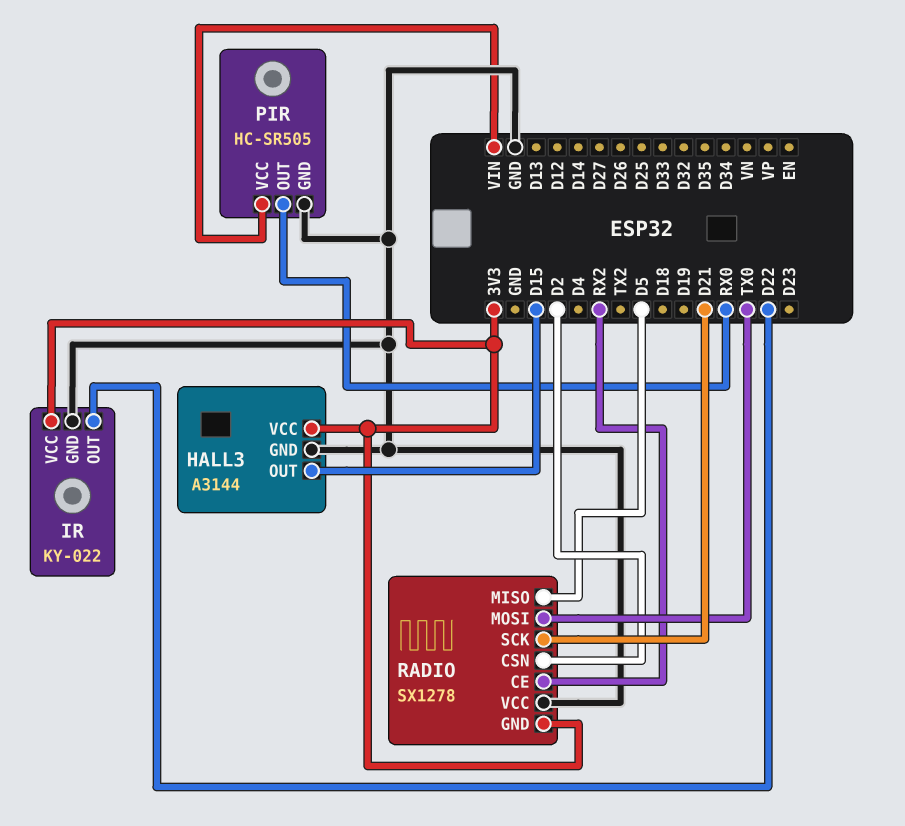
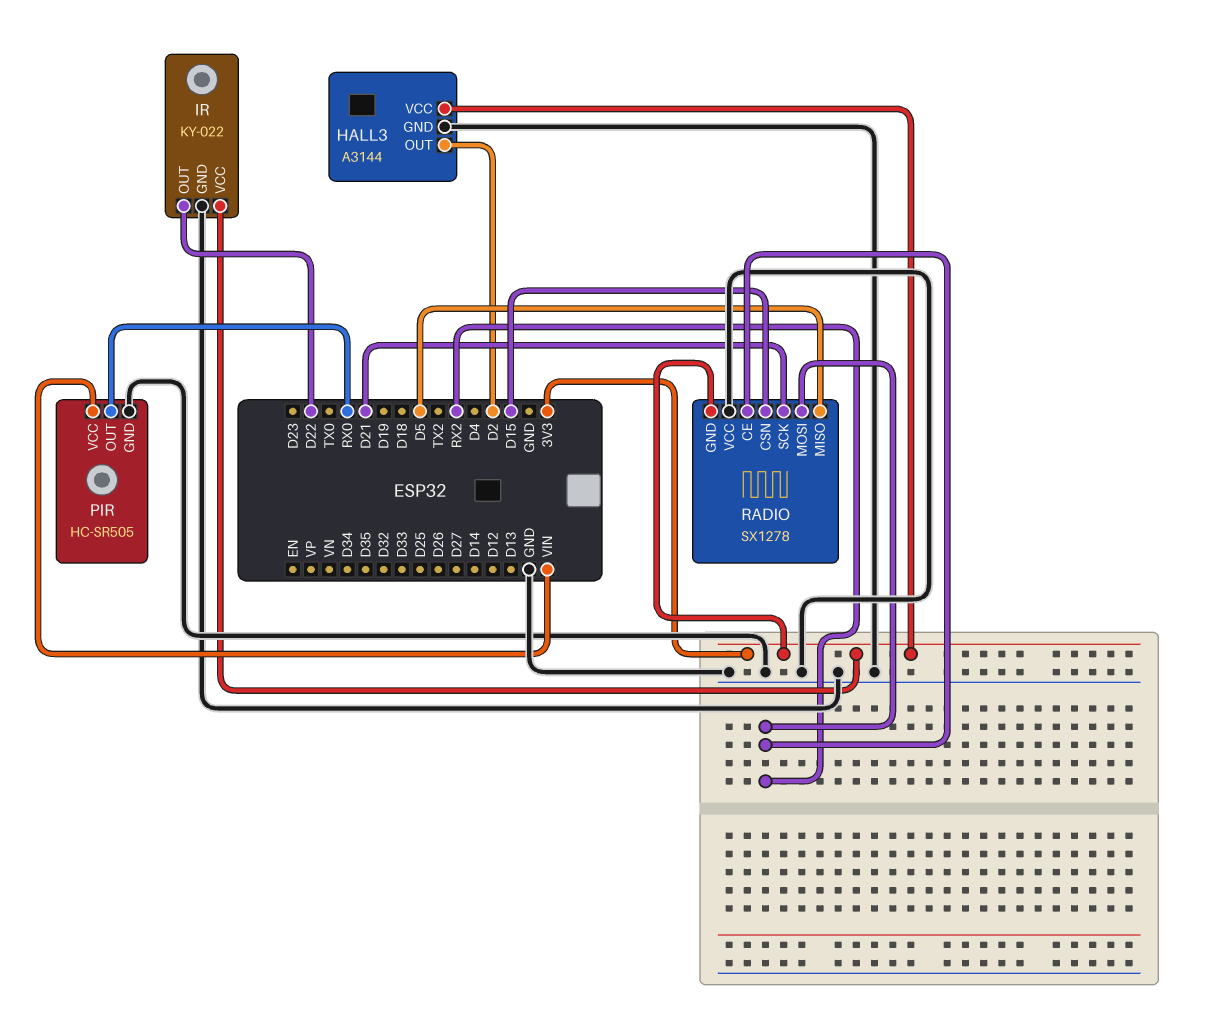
HALL3 pin OUT: D15 -> D2
RADIO pin CSN: D2 -> D15
RADIO pin MOSI: TX0 -> RX2

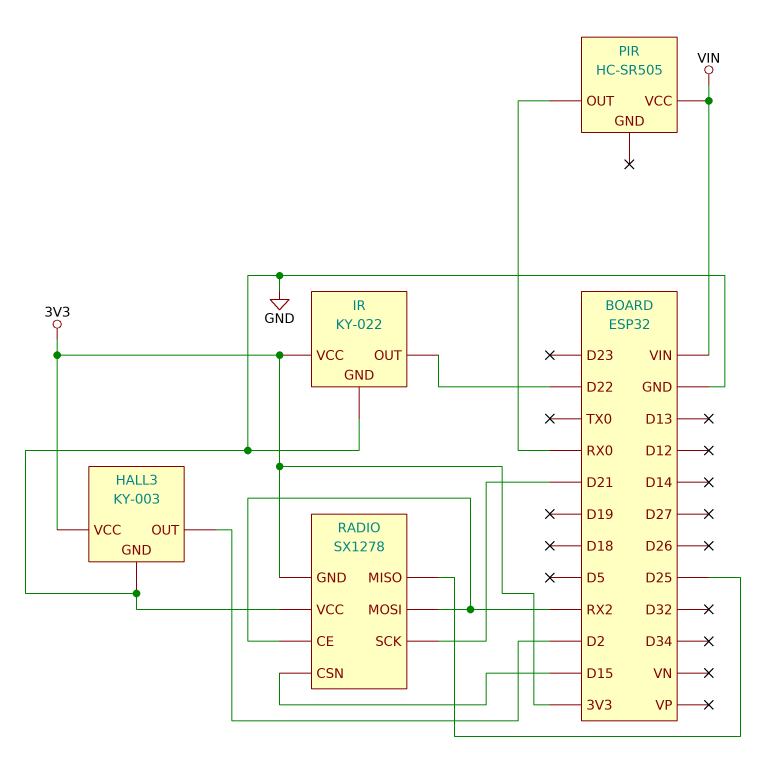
HALL3: A3144 -> KY-003
PIR pin GND: GND -> none
RADIO pin MISO: D5 -> D25

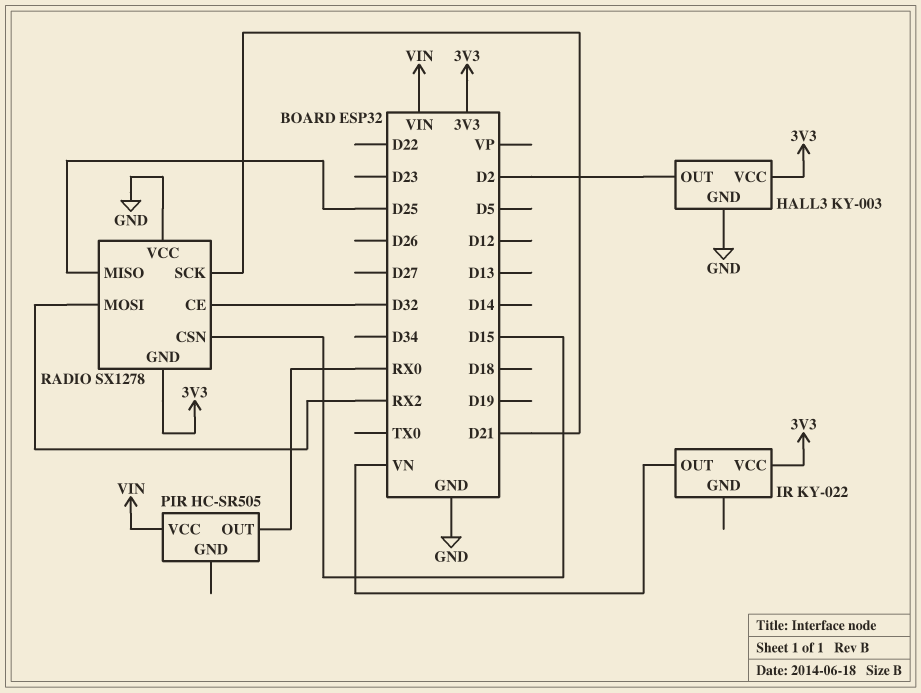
IR pin GND: GND -> none
IR pin OUT: D22 -> VN
RADIO pin CE: RX2 -> D32

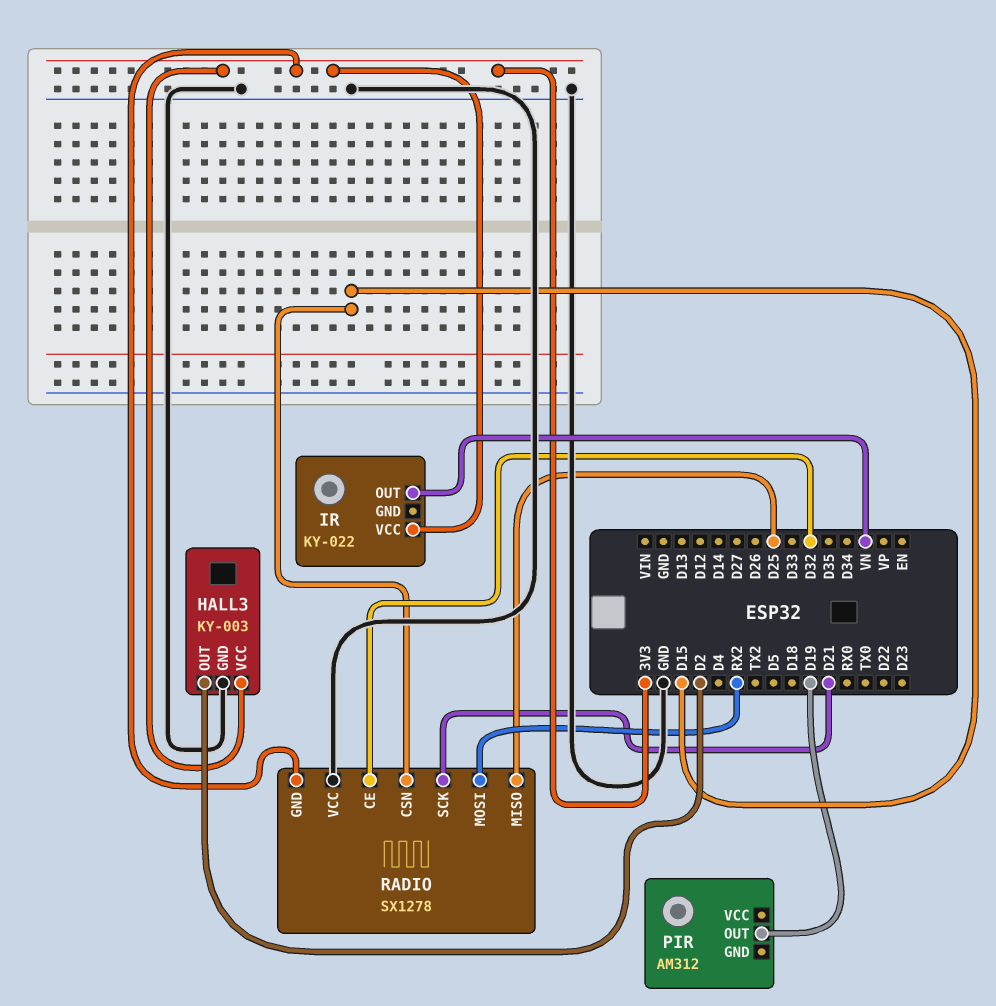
PIR: HC-SR505 -> AM312
PIR pin OUT: RX0 -> D19
PIR pin VCC: VIN -> none

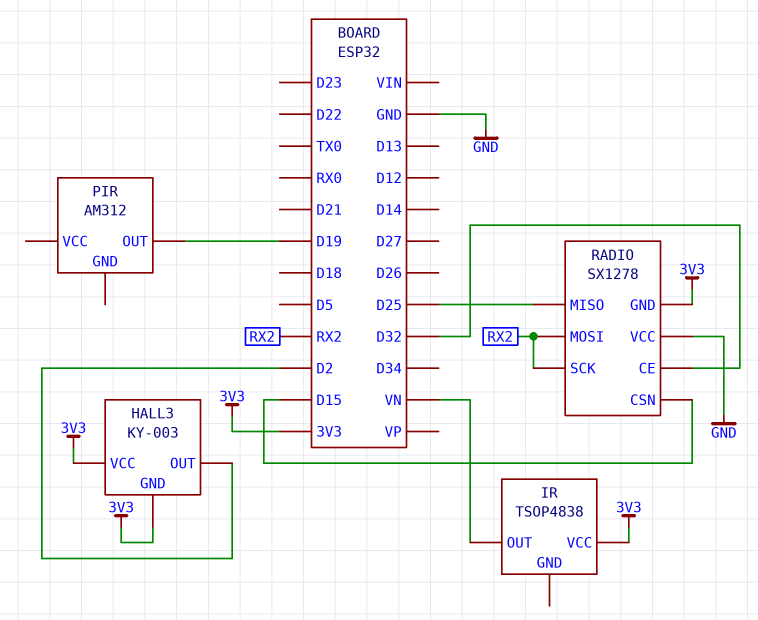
HALL3 pin GND: GND -> 3V3
IR: KY-022 -> TSOP4838
RADIO pin SCK: D21 -> RX2

